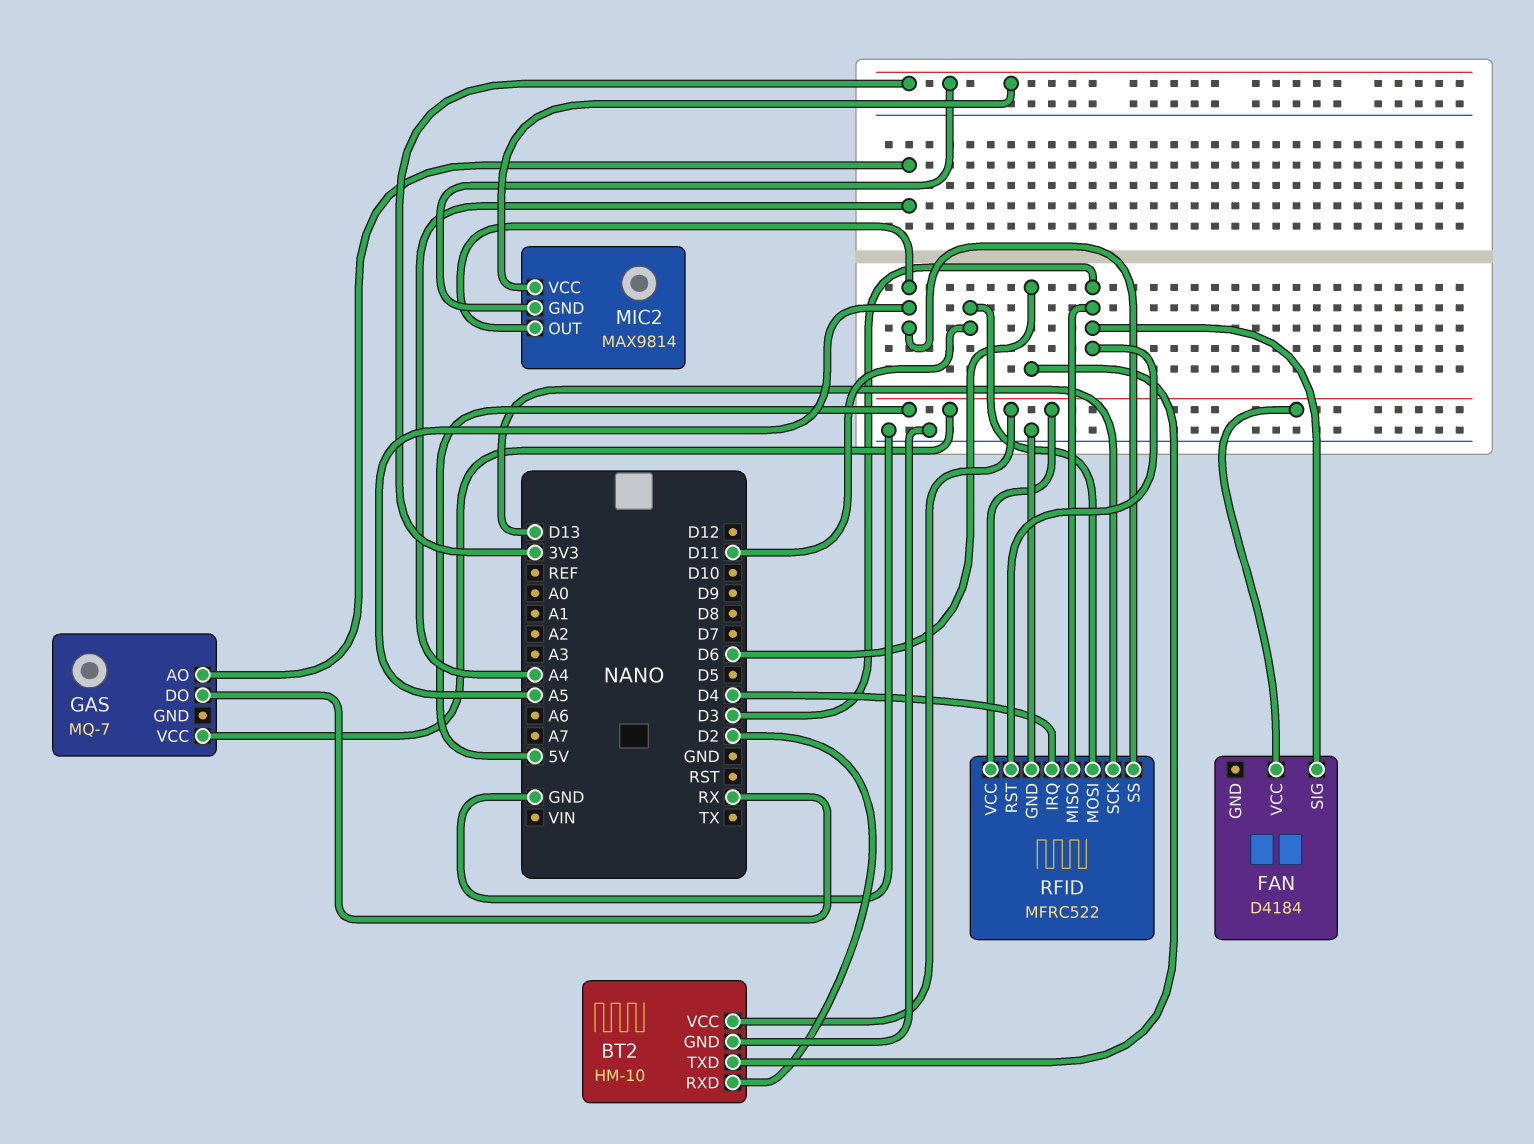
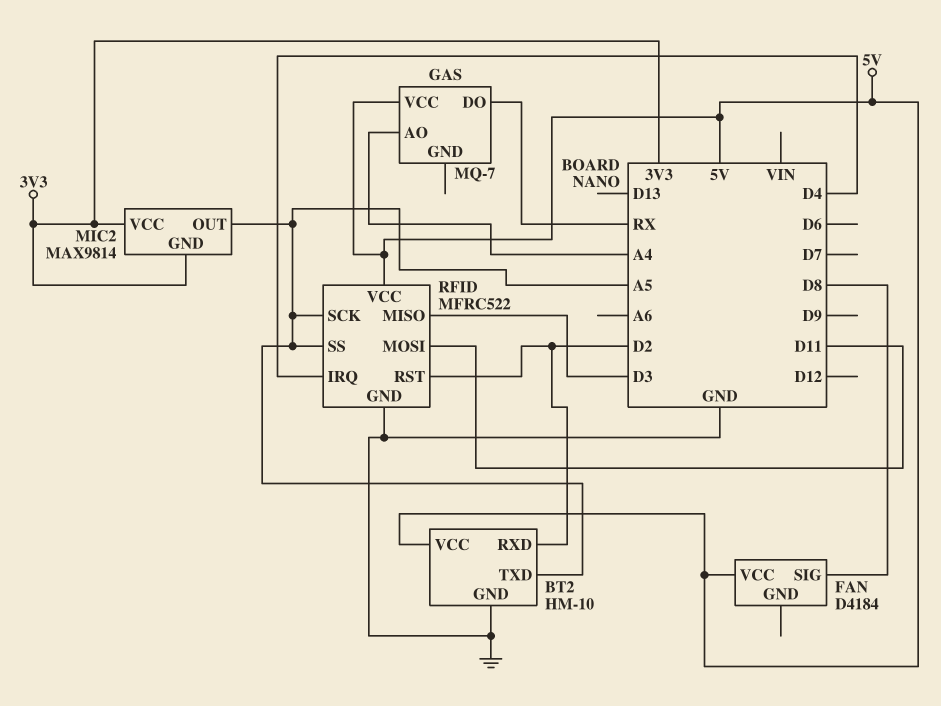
BT2 pin TXD: D6 -> A5
FAN pin SIG: D3 -> D8
RFID pin RST: D3 -> D2
RFID pin SCK: D13 -> A5

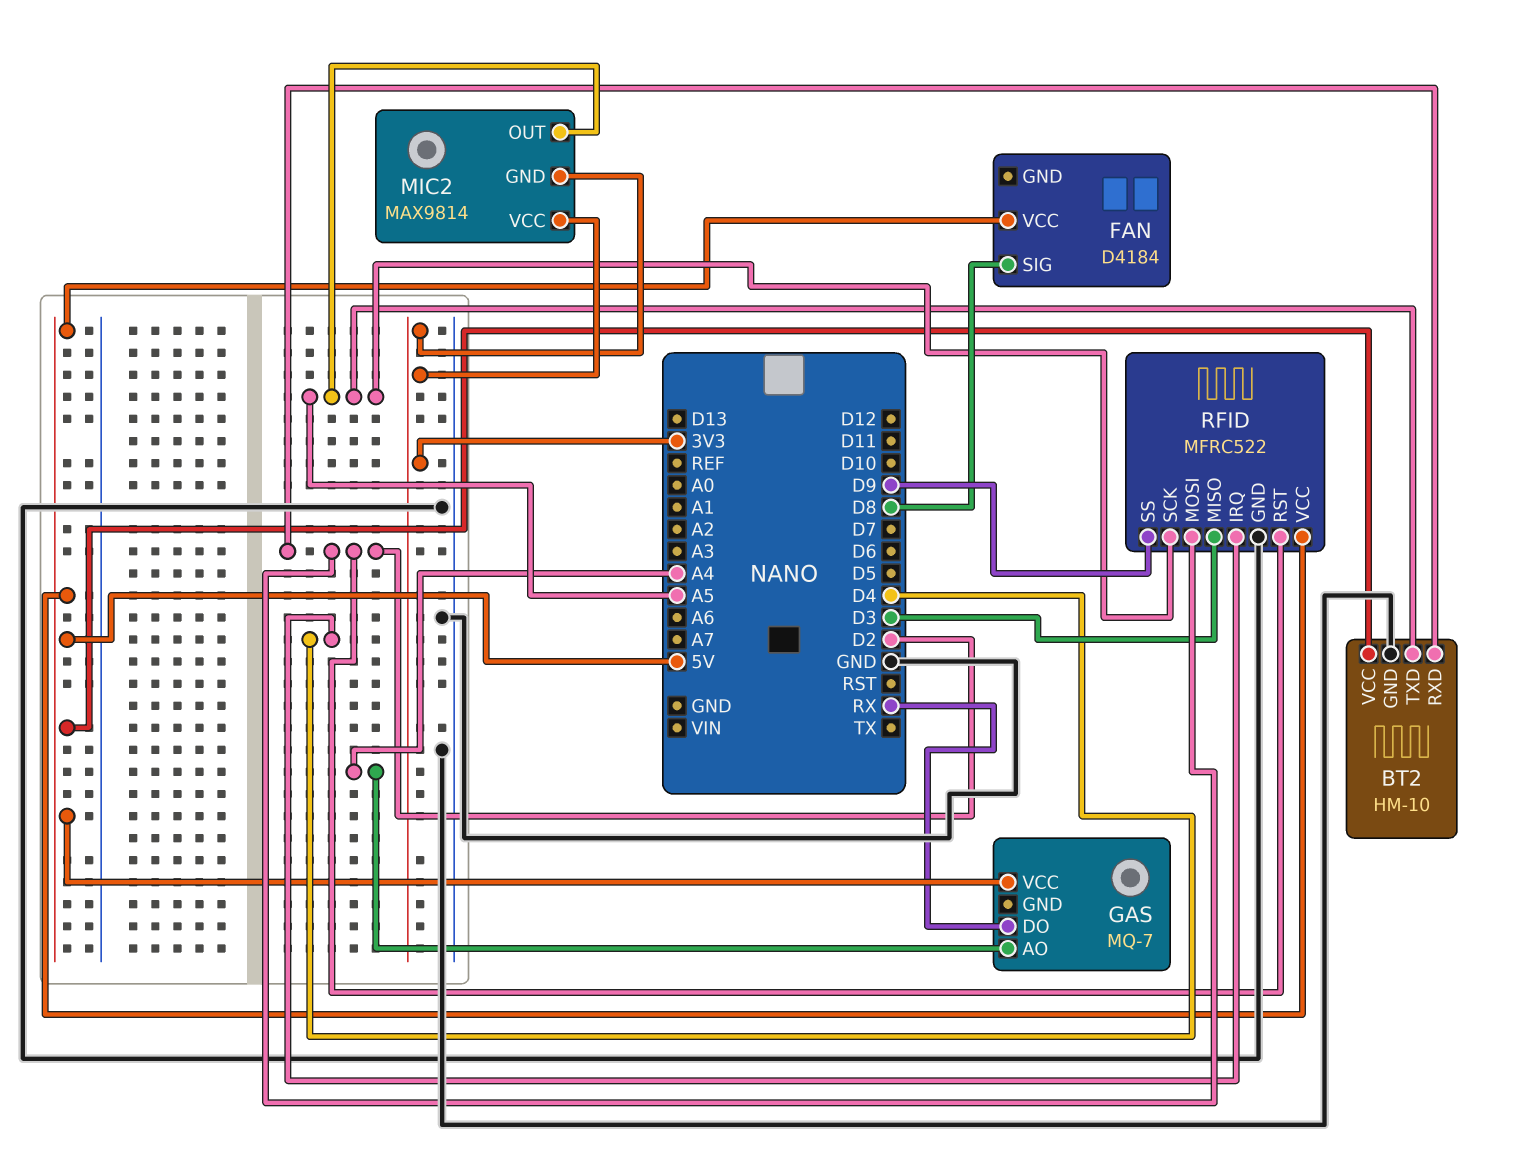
RFID pin MOSI: D11 -> D2
RFID pin SS: A5 -> D9

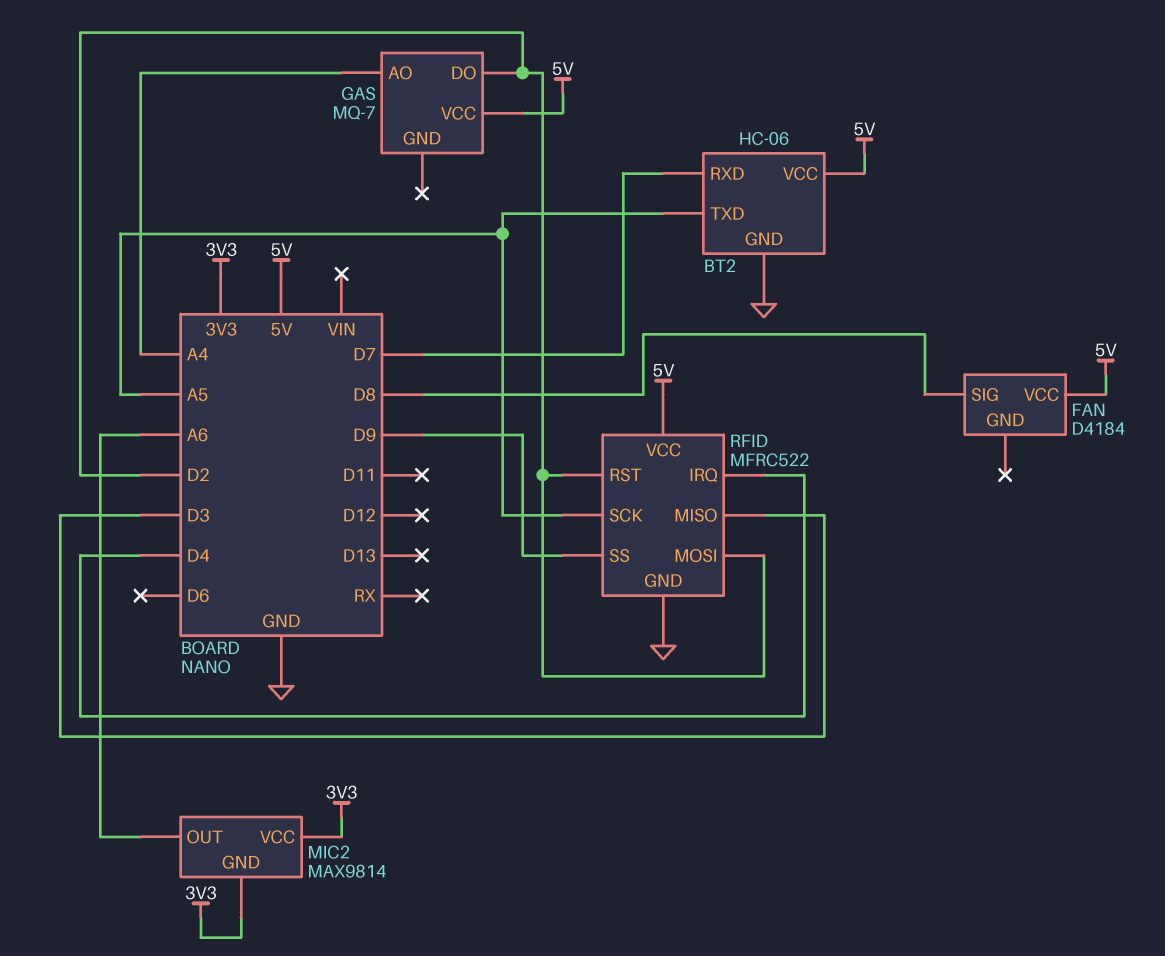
BT2: HM-10 -> HC-06
BT2 pin RXD: D2 -> D7
GAS pin DO: RX -> D2
MIC2 pin OUT: A5 -> A6

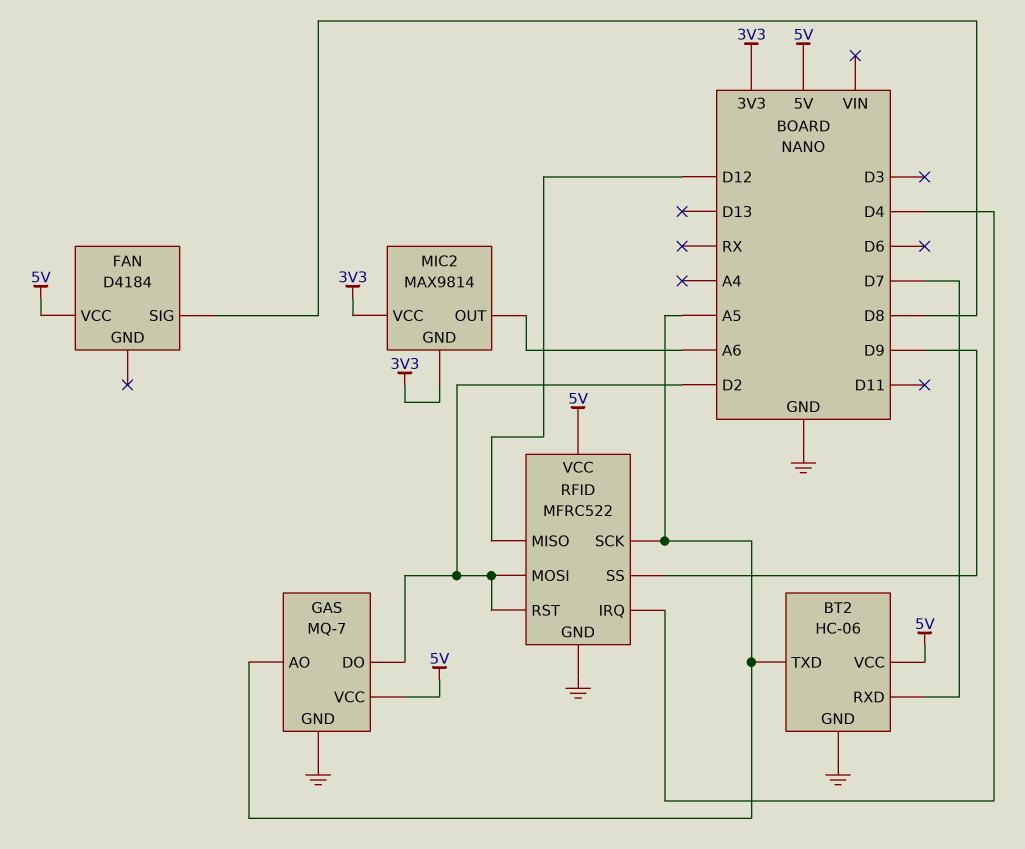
GAS pin AO: A4 -> A5
GAS pin GND: none -> GND
RFID pin MISO: D3 -> D12

